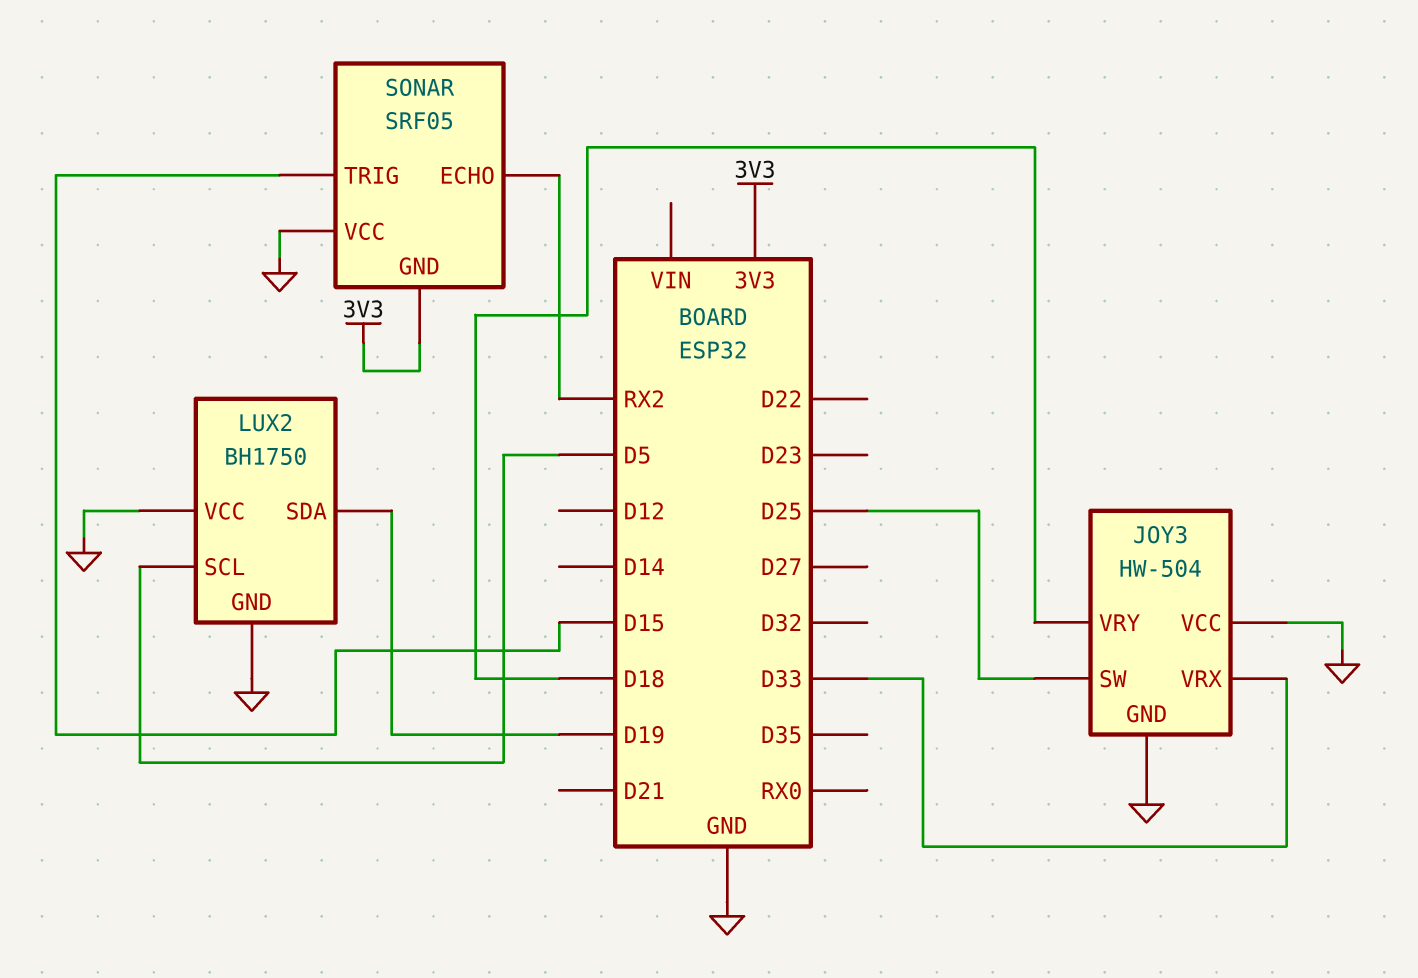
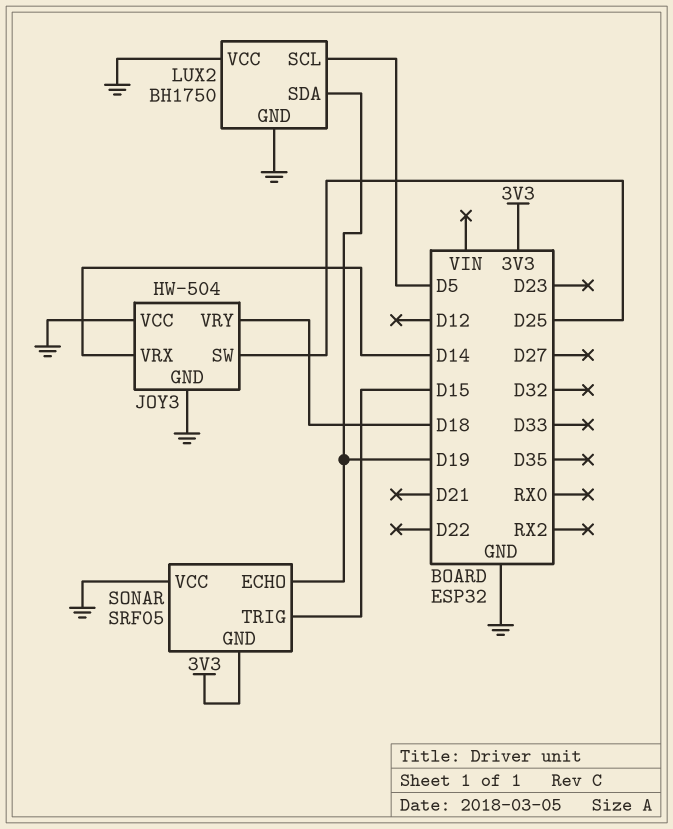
JOY3 pin VRX: D33 -> D14
SONAR pin ECHO: RX2 -> D19

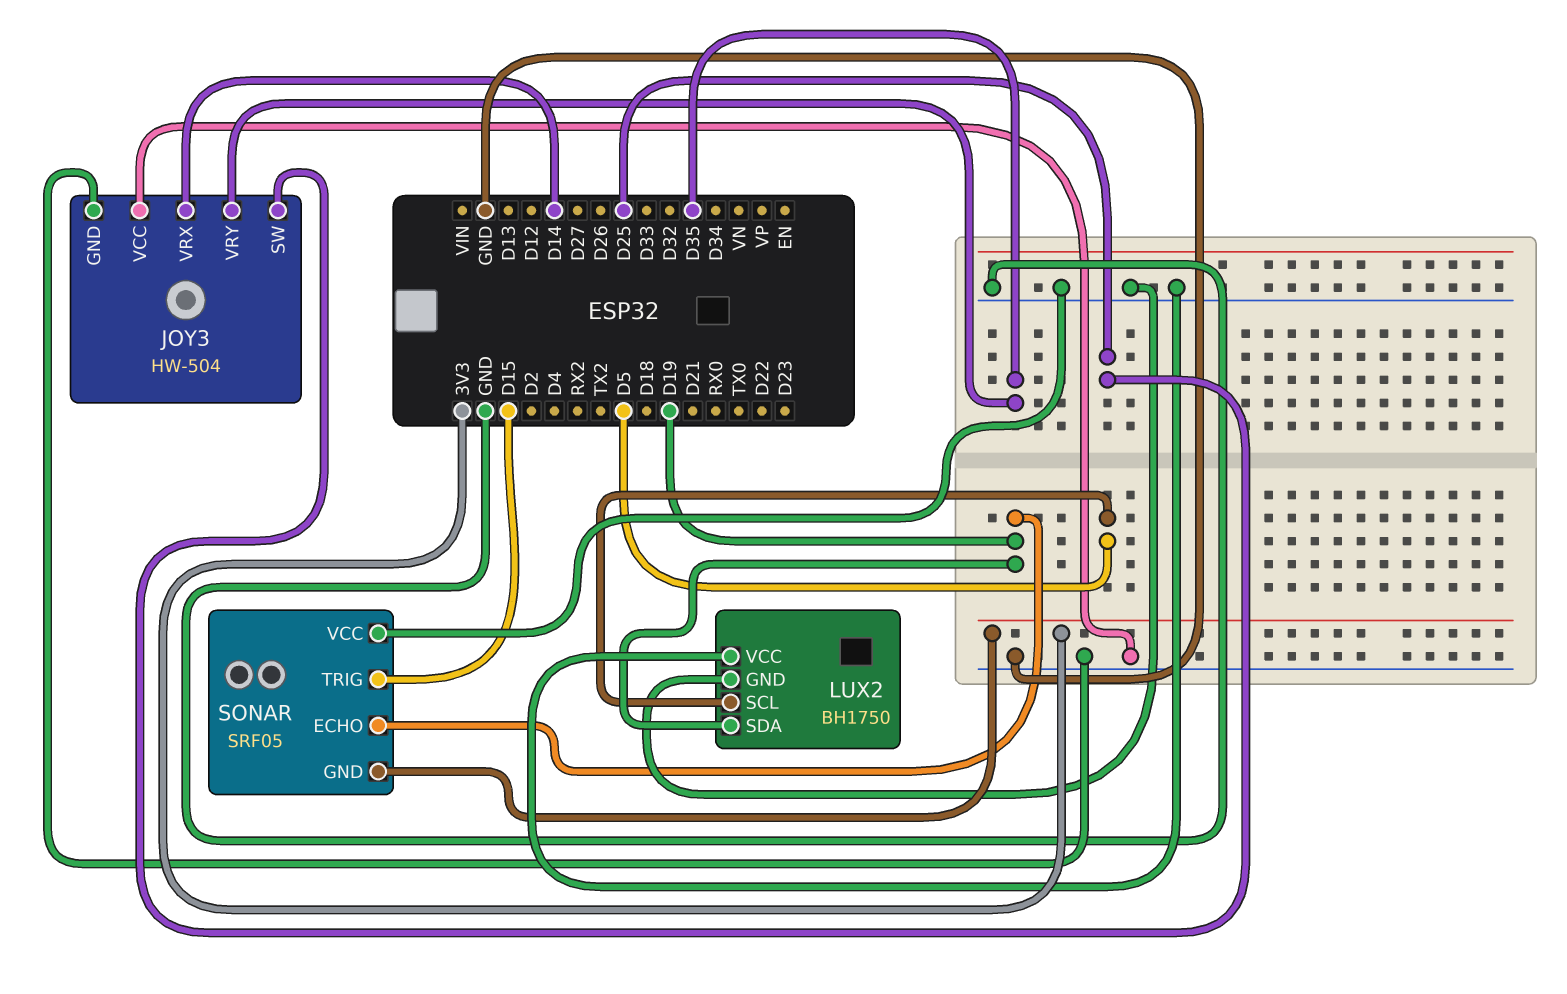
JOY3 pin VRY: D18 -> D35

